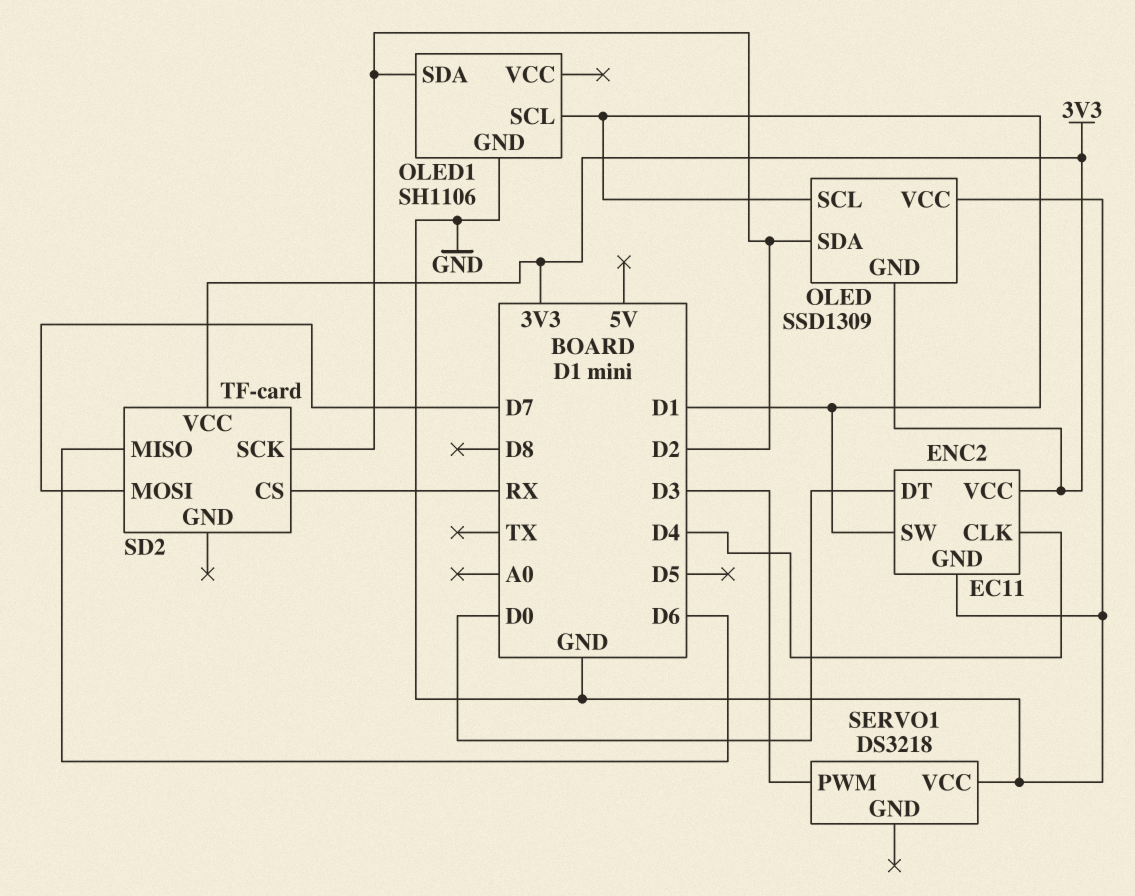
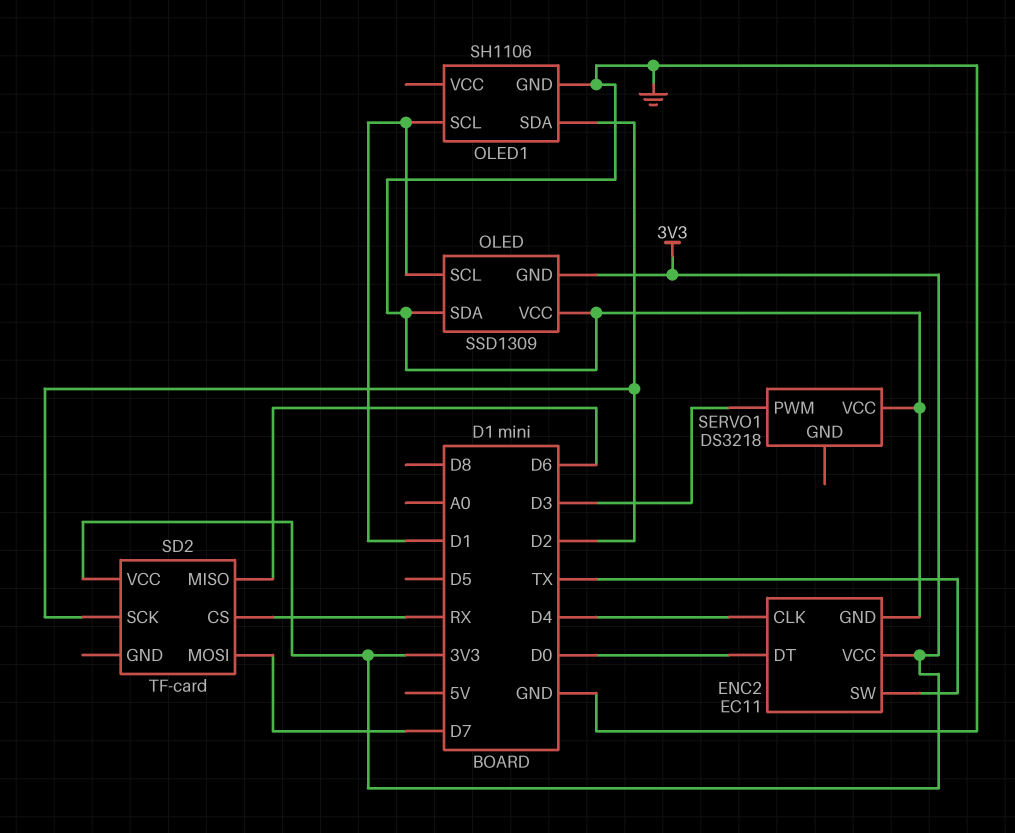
ENC2 pin SW: D1 -> TX
OLED pin SDA: D2 -> GND

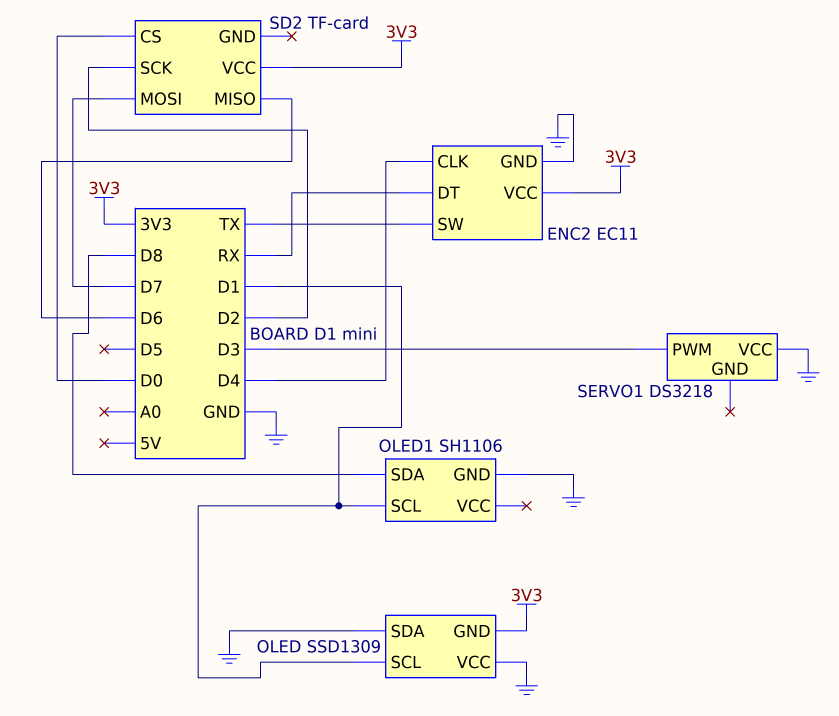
ENC2 pin DT: D0 -> RX
OLED1 pin SDA: D2 -> D8
SD2 pin CS: RX -> D0

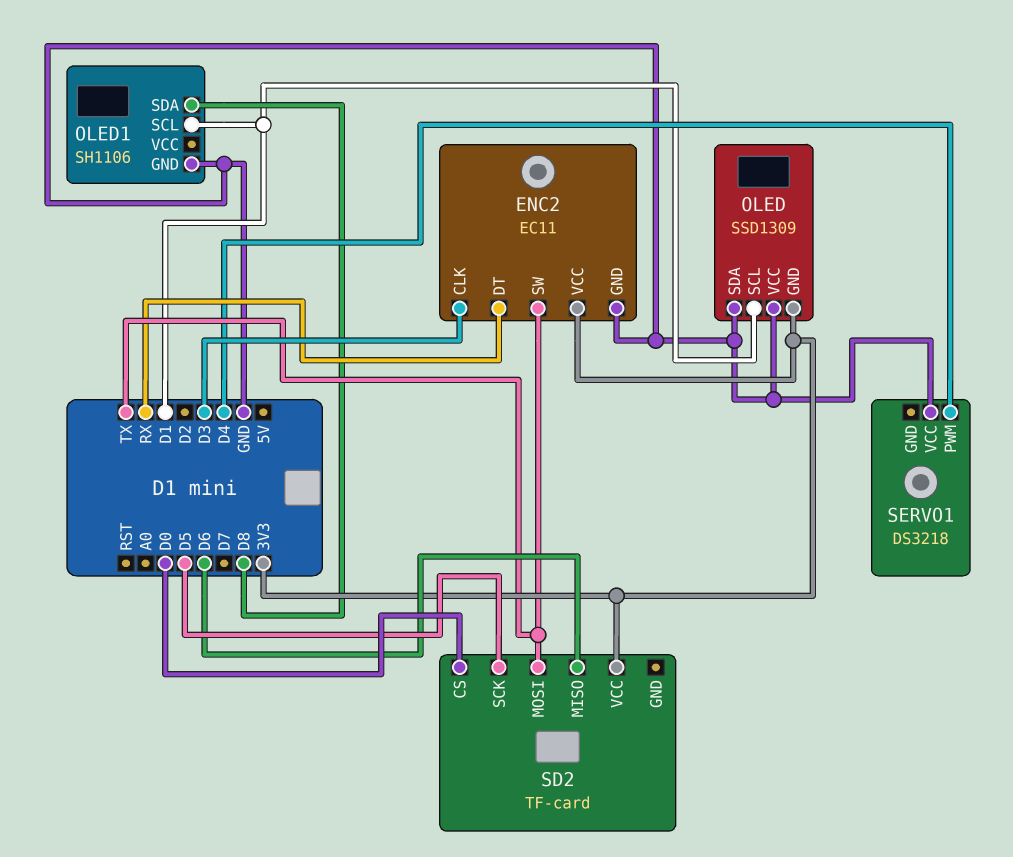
ENC2 pin CLK: D4 -> D3
SD2 pin MOSI: D7 -> TX
SD2 pin SCK: D2 -> D5
SERVO1 pin PWM: D3 -> D4

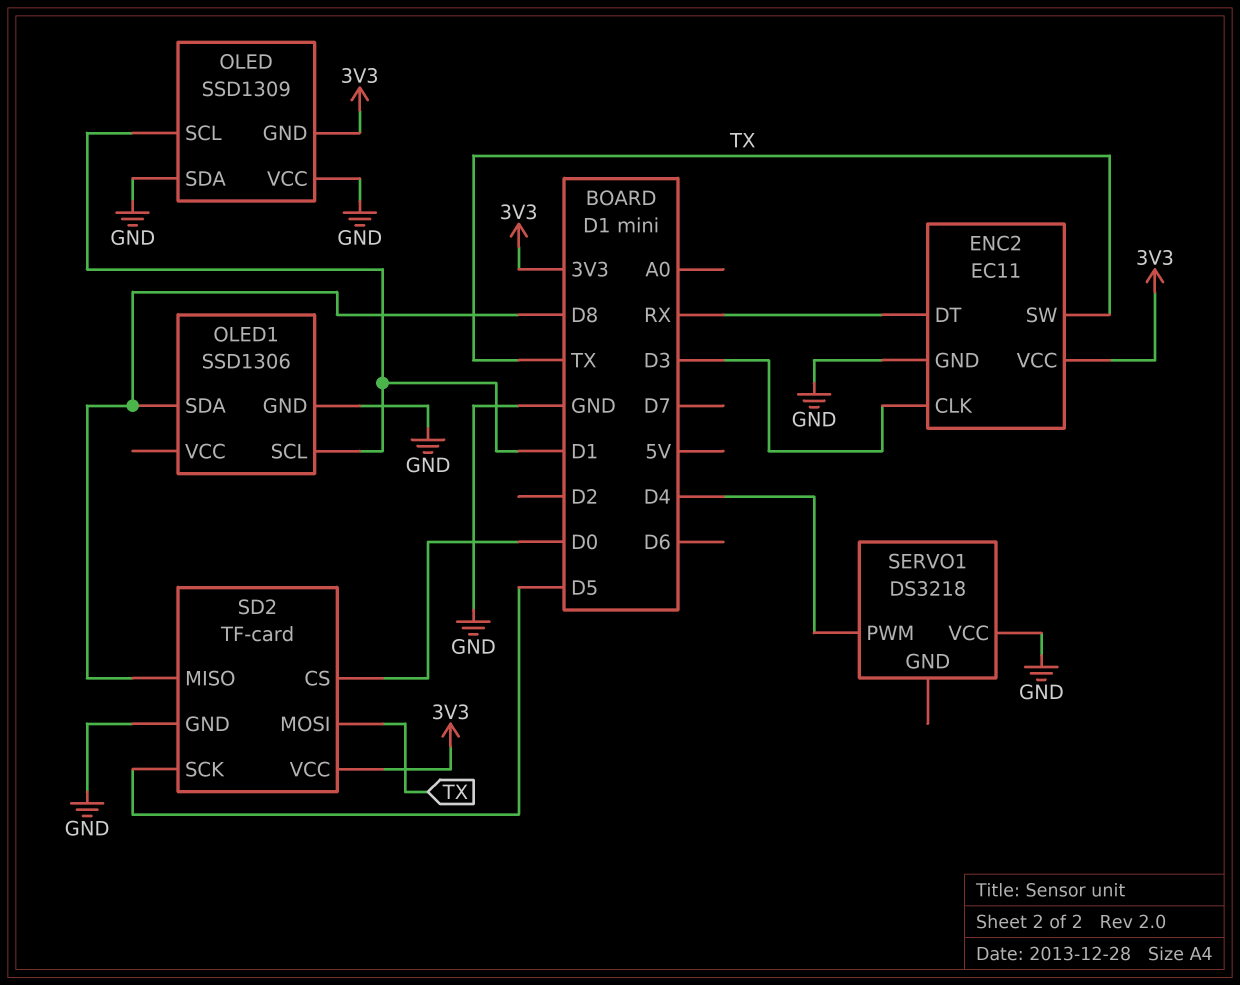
OLED1: SH1106 -> SSD1306
SD2 pin GND: none -> GND
SD2 pin MISO: D6 -> D8

